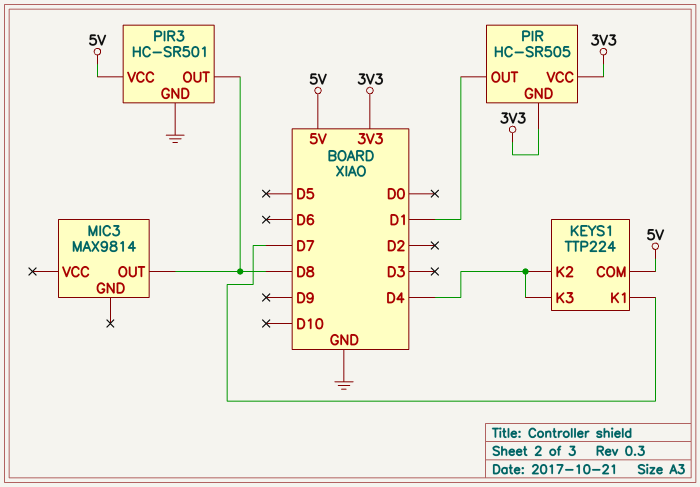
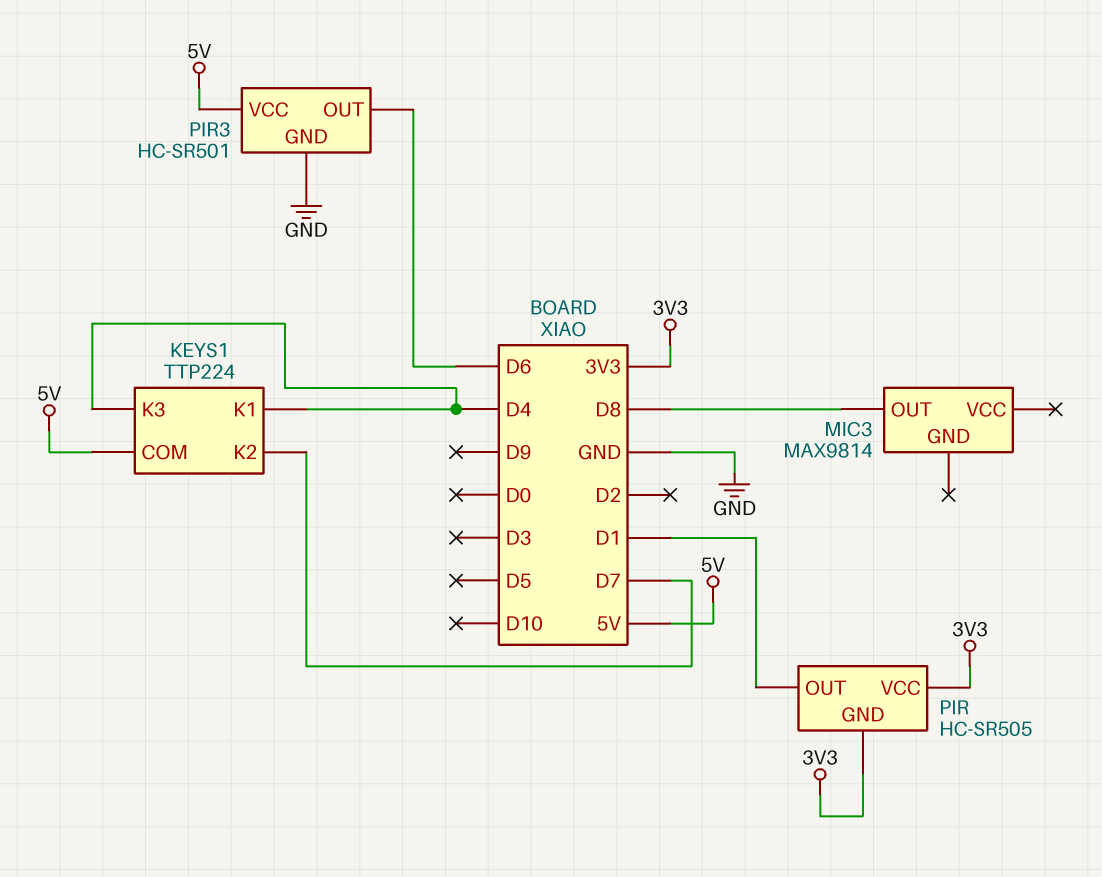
KEYS1 pin K1: D7 -> D4
KEYS1 pin K2: D4 -> D7
PIR3 pin OUT: D8 -> D6

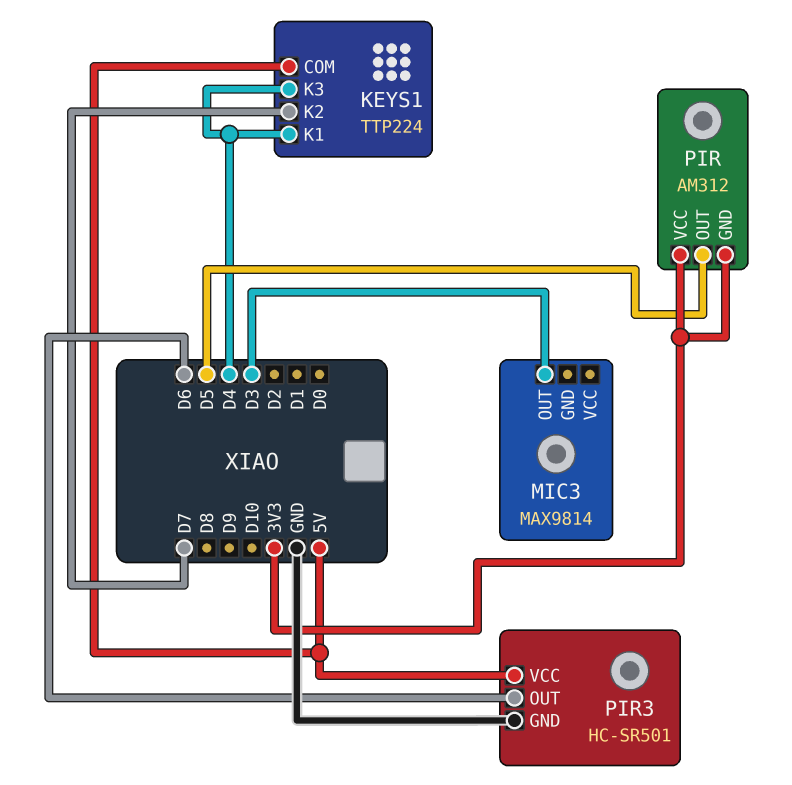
MIC3 pin OUT: D8 -> D3
PIR: HC-SR505 -> AM312
PIR pin OUT: D1 -> D5

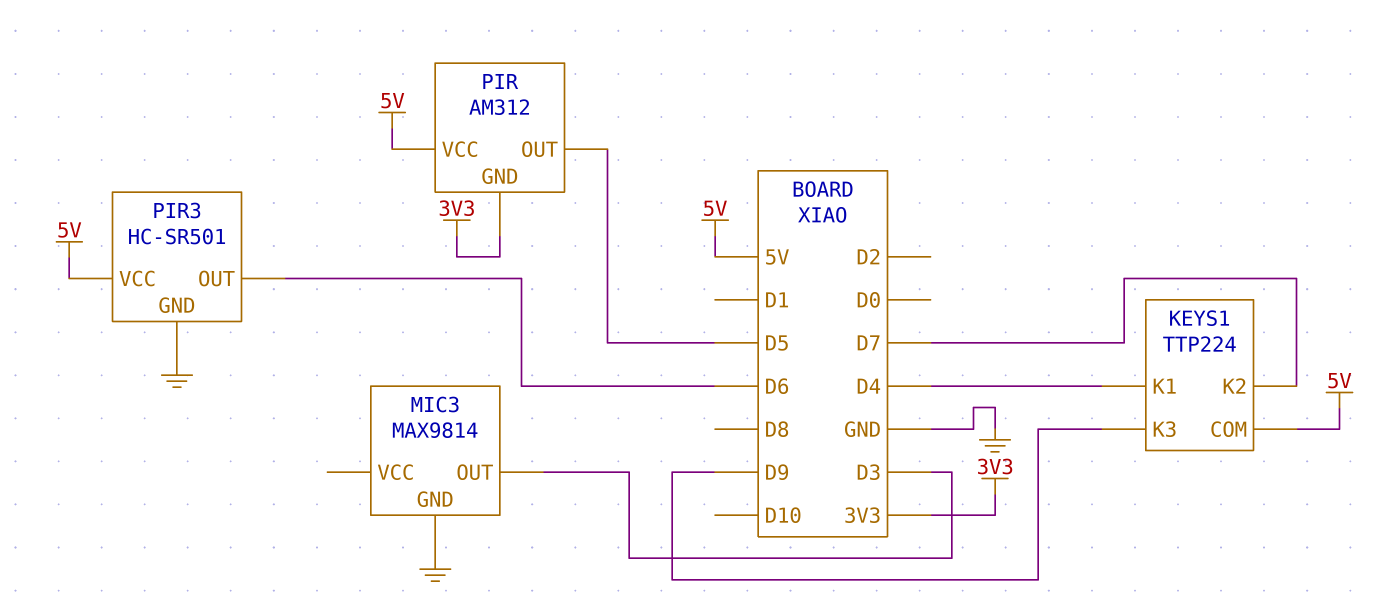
KEYS1 pin K3: D4 -> D9
MIC3 pin GND: none -> GND
PIR pin VCC: 3V3 -> 5V

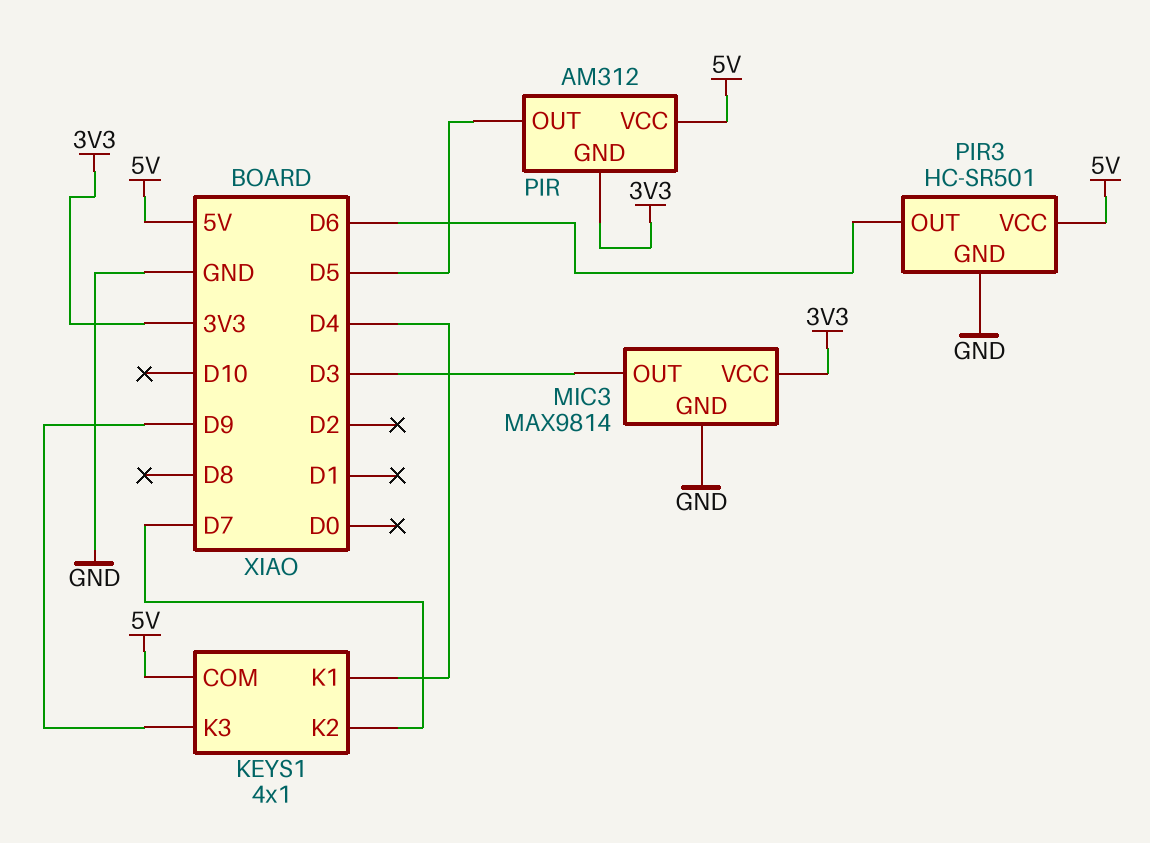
KEYS1: TTP224 -> 4x1
MIC3 pin VCC: none -> 3V3

